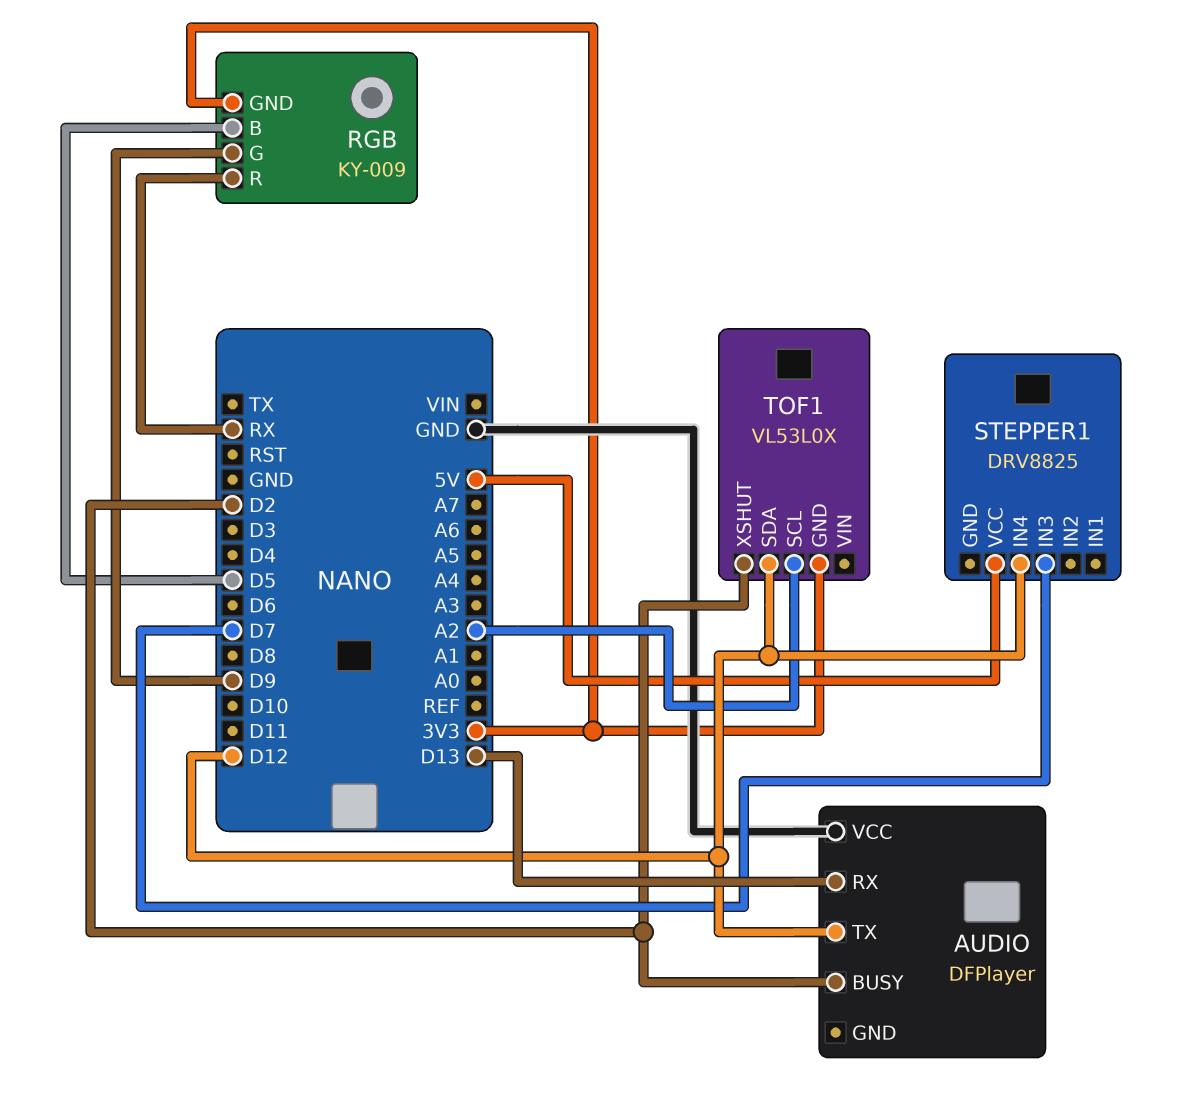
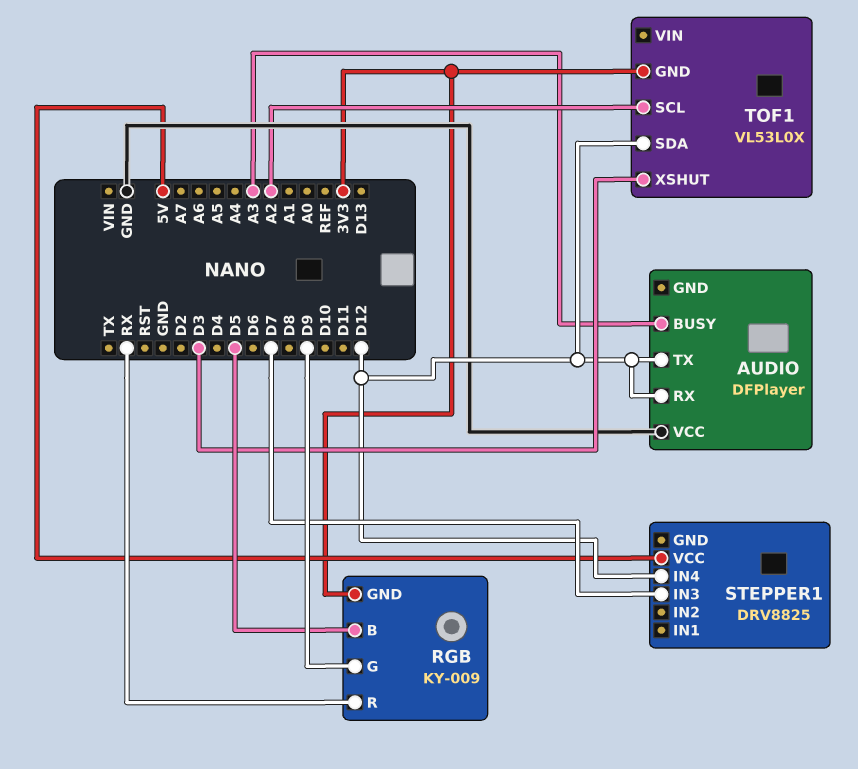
AUDIO pin BUSY: D2 -> A3
AUDIO pin RX: D13 -> D12
TOF1 pin XSHUT: D2 -> D3

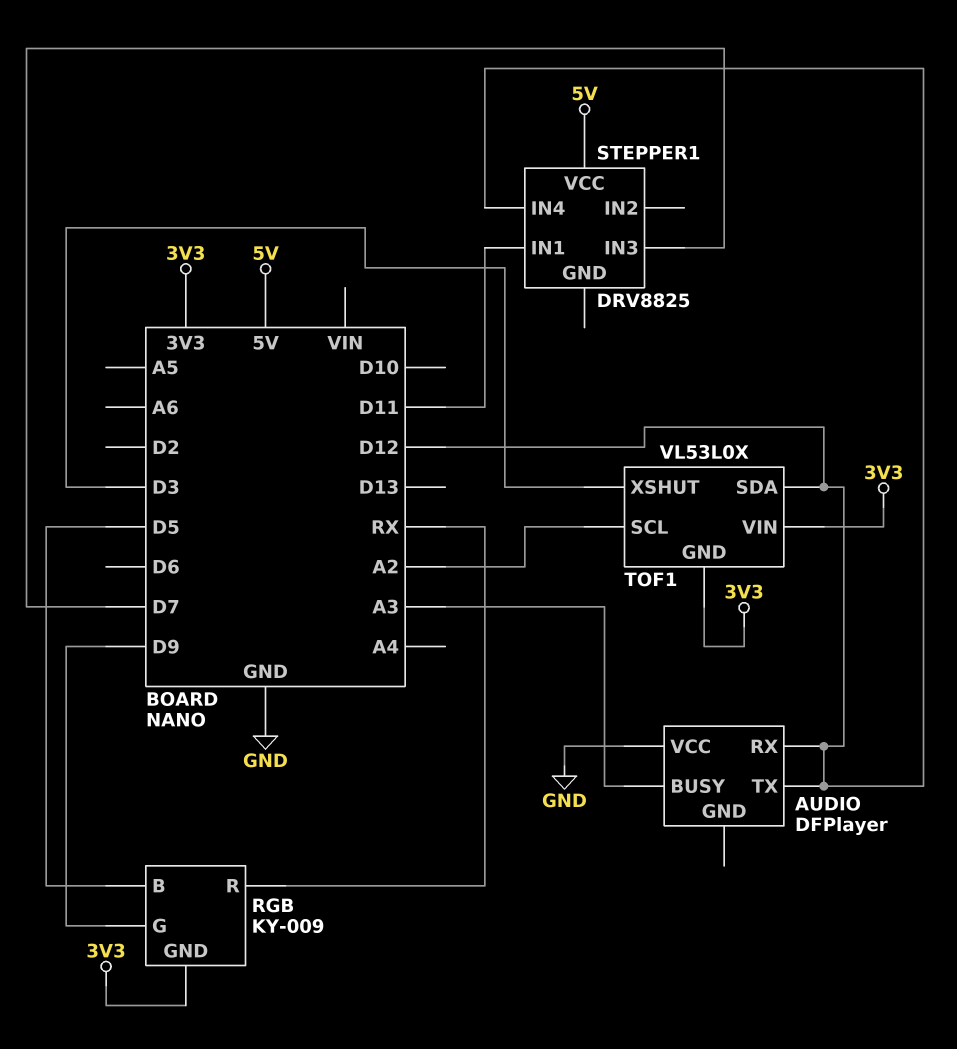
STEPPER1 pin IN1: none -> D11
TOF1 pin VIN: none -> 3V3

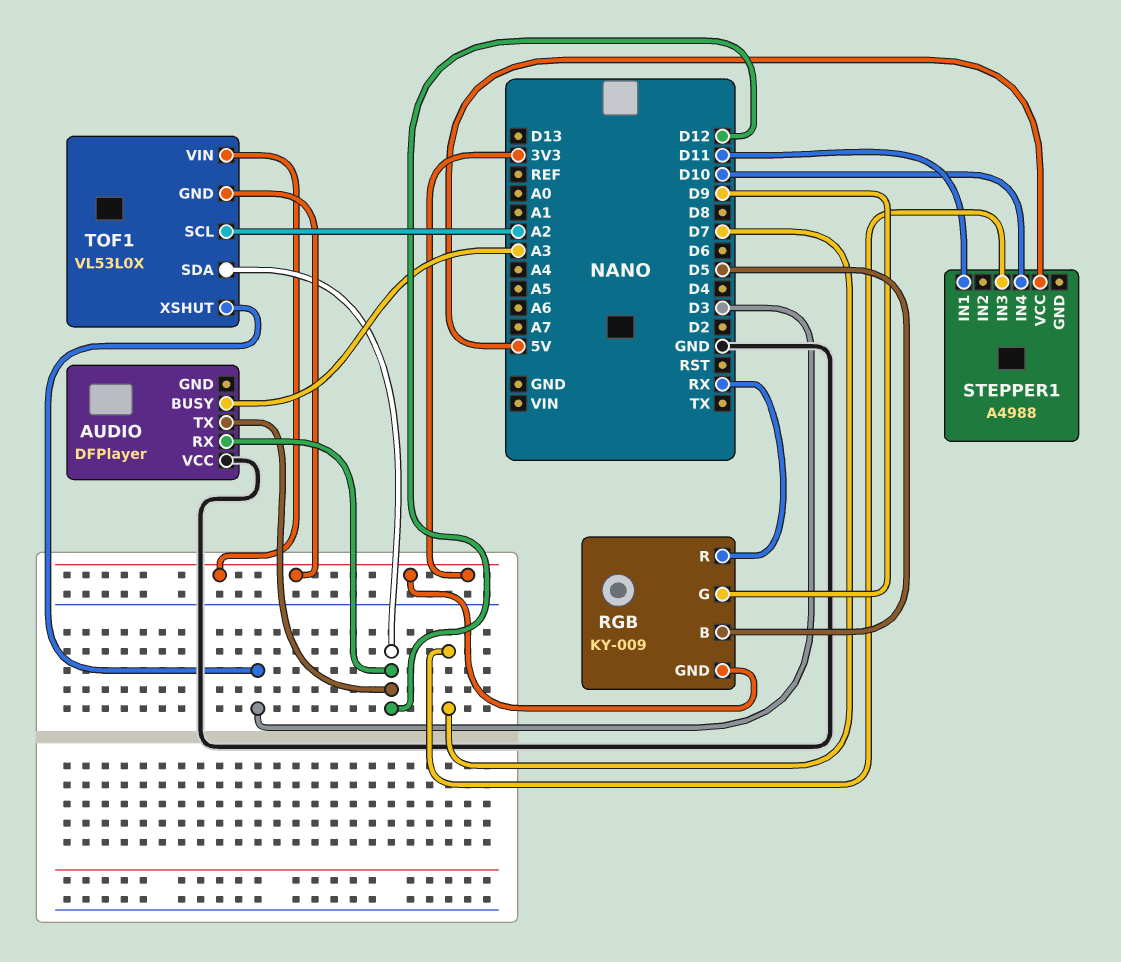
STEPPER1: DRV8825 -> A4988
STEPPER1 pin IN4: D12 -> D10

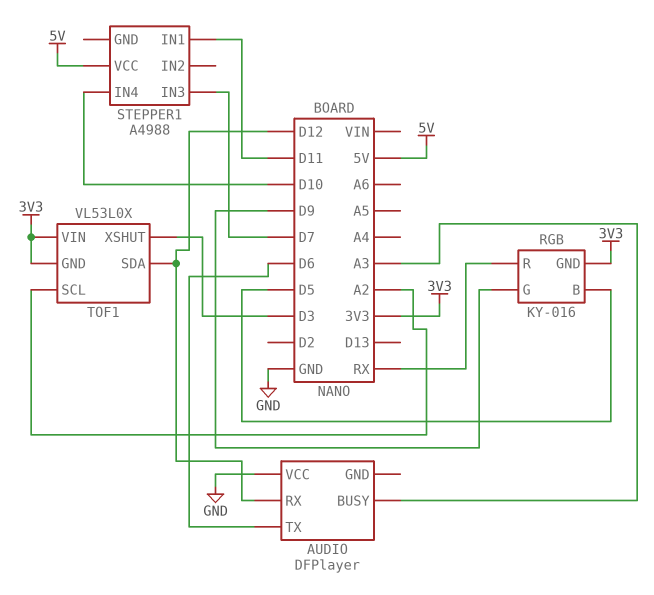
AUDIO pin TX: D12 -> D6
RGB: KY-009 -> KY-016

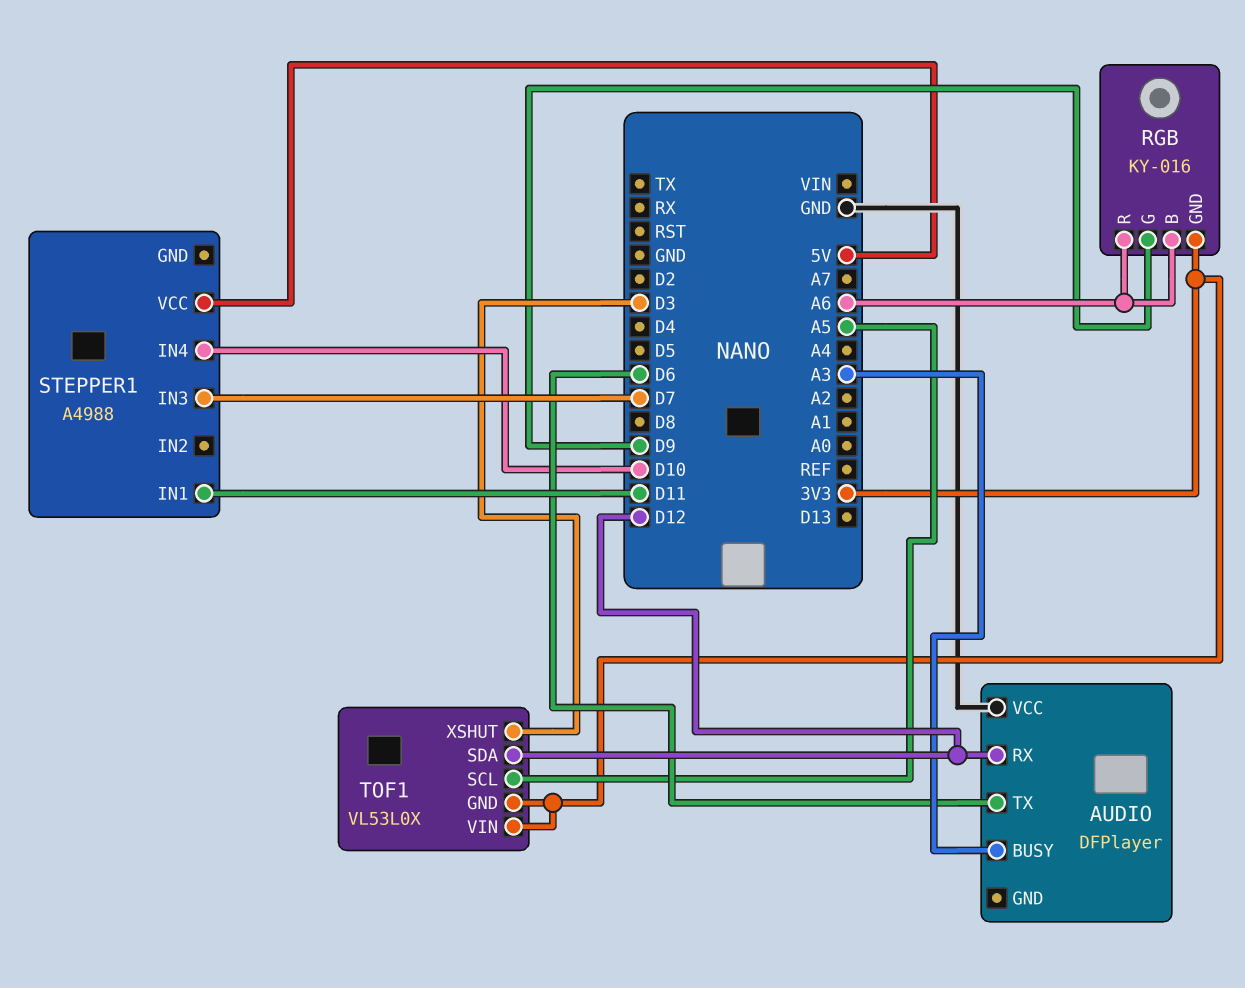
RGB pin B: D5 -> A6
RGB pin R: RX -> A6
TOF1 pin SCL: A2 -> A5

